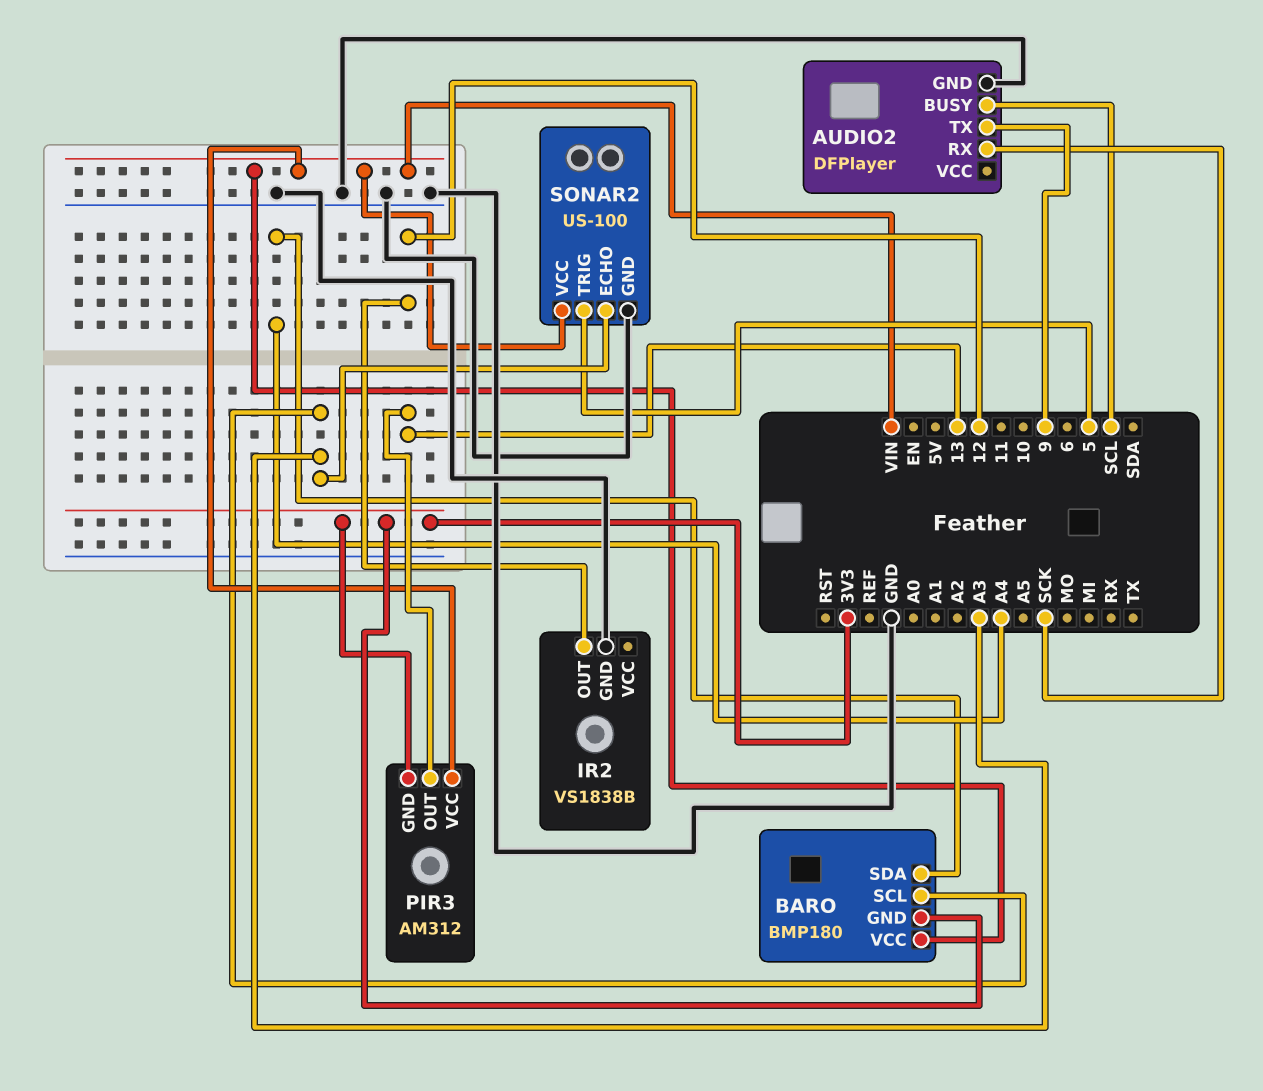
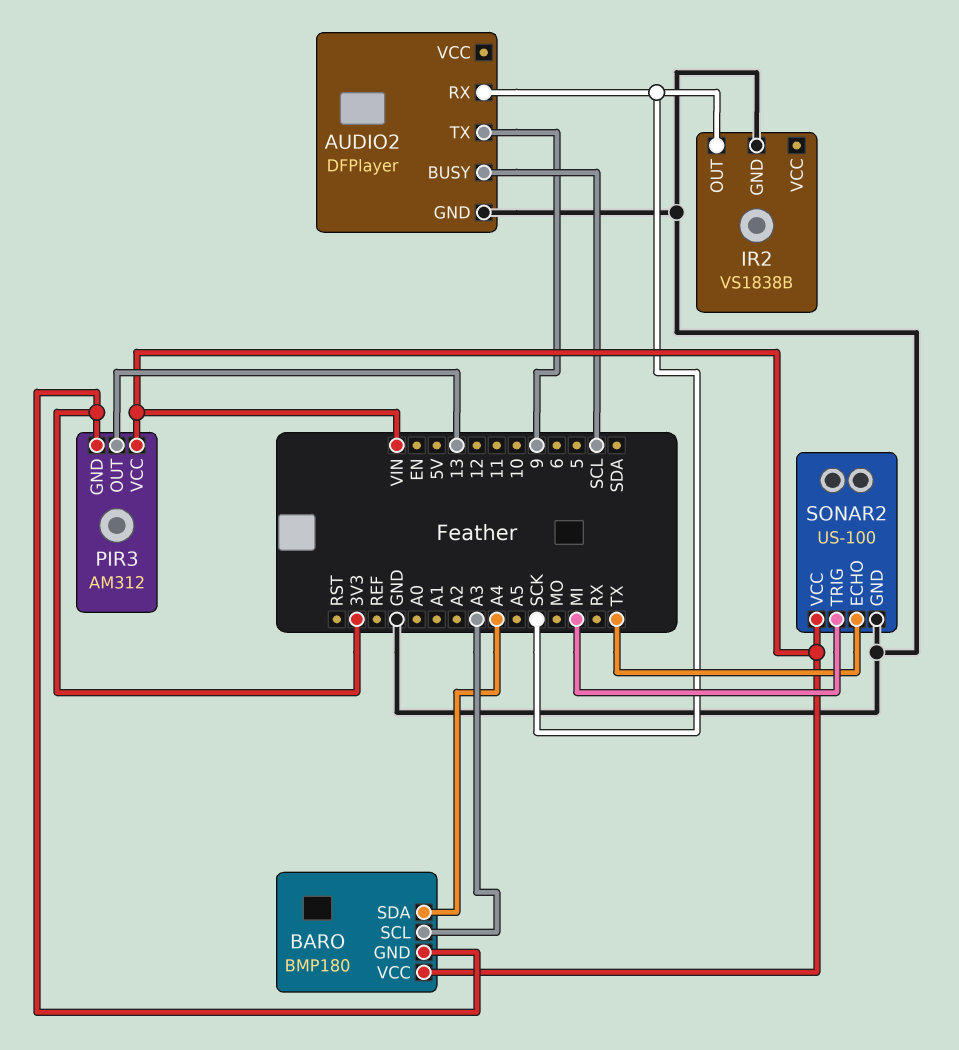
IR2 pin OUT: 12 -> SCK
SONAR2 pin ECHO: A3 -> TX
SONAR2 pin TRIG: 5 -> MI

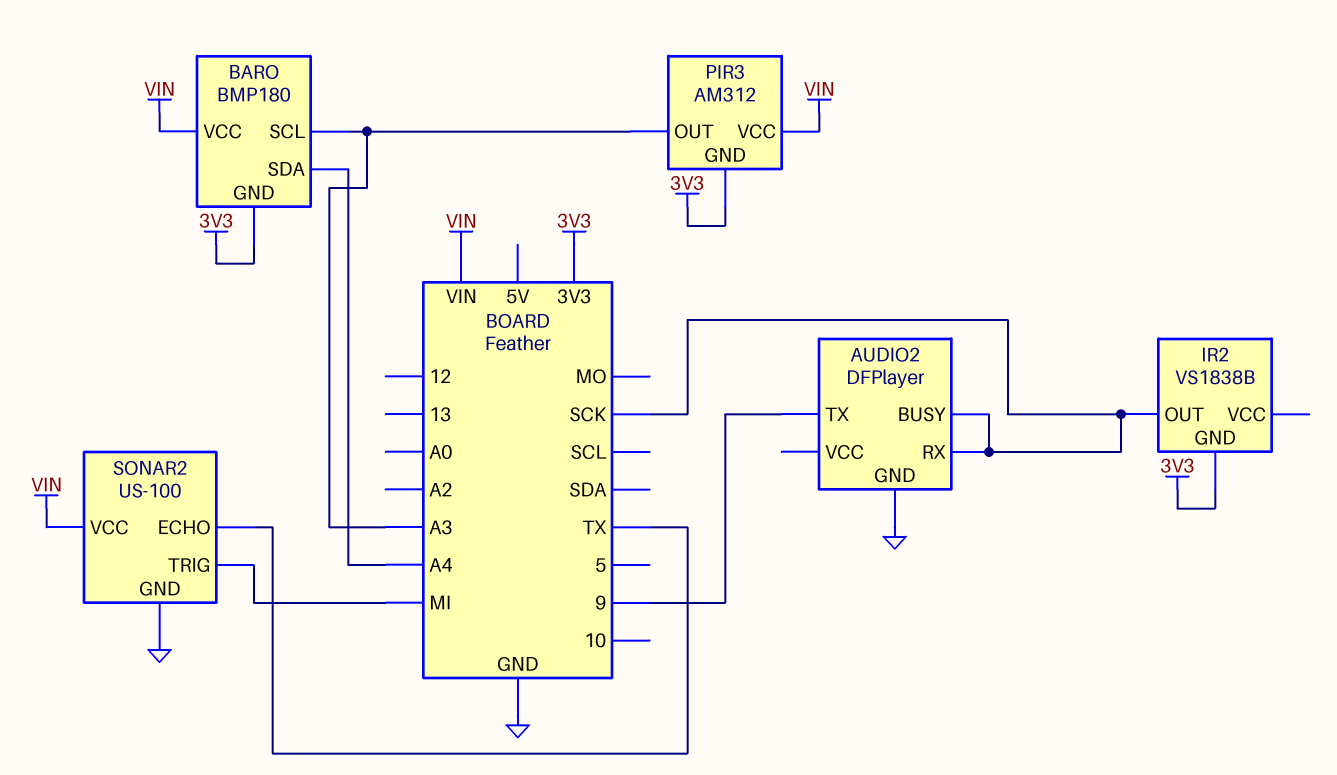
AUDIO2 pin BUSY: SCL -> SCK
IR2 pin GND: GND -> 3V3
PIR3 pin OUT: 13 -> A3

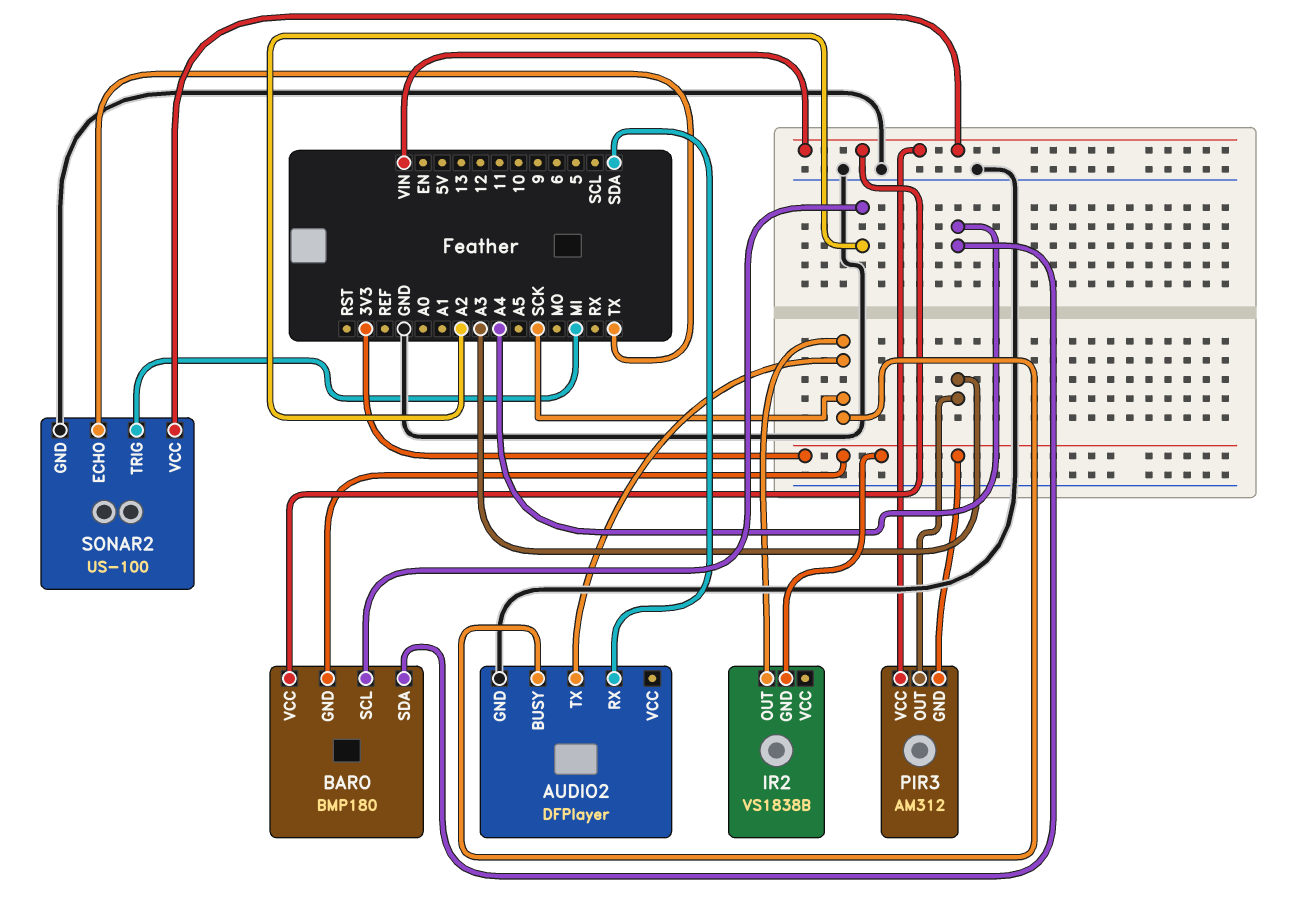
AUDIO2 pin RX: SCK -> SDA
AUDIO2 pin TX: 9 -> SCK
BARO pin SCL: A3 -> A2

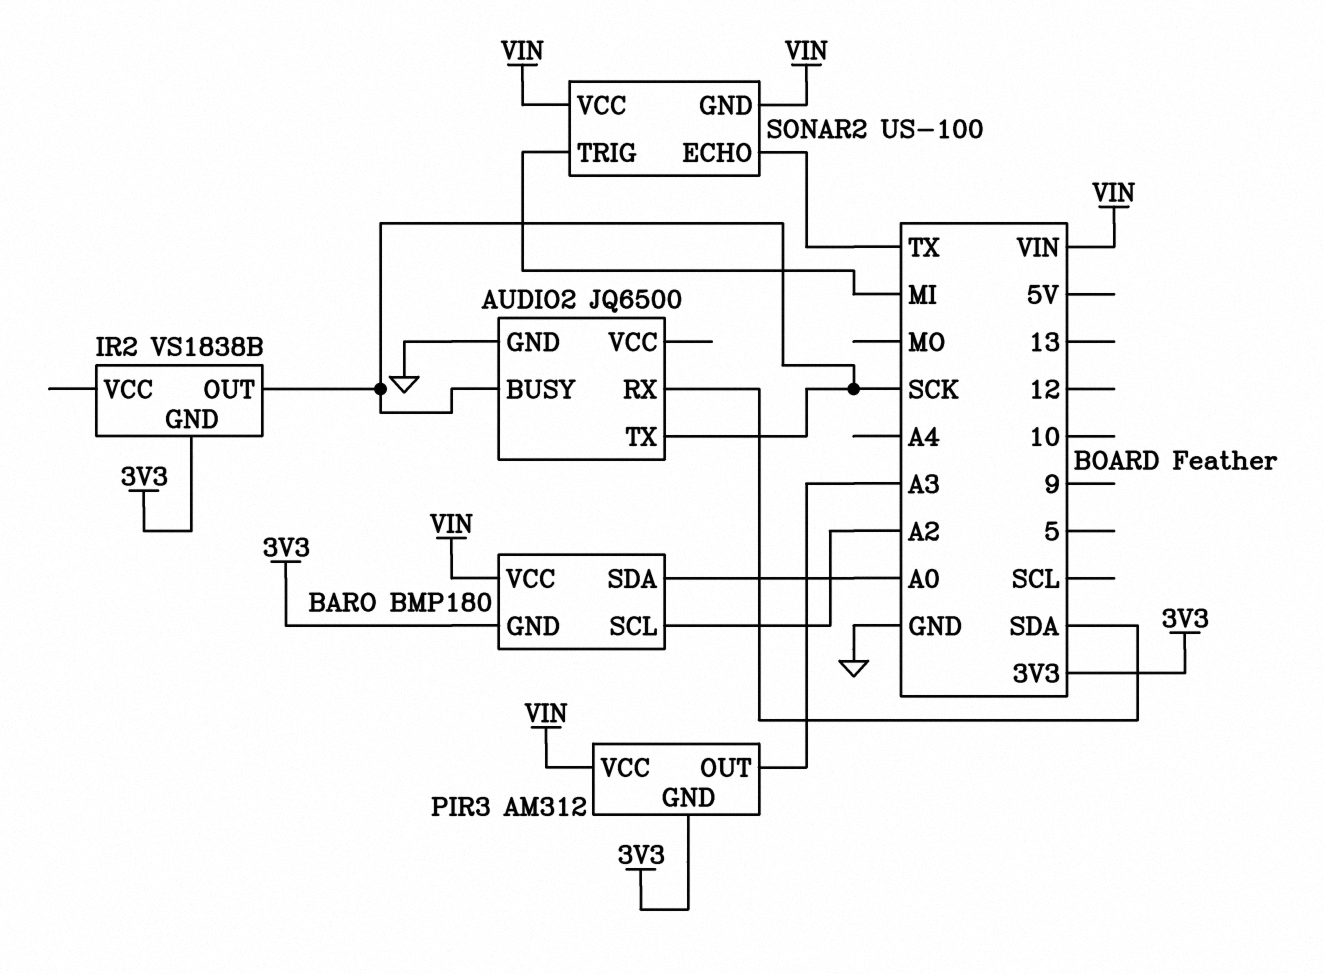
AUDIO2: DFPlayer -> JQ6500
BARO pin SDA: A4 -> A0
SONAR2 pin GND: GND -> VIN

